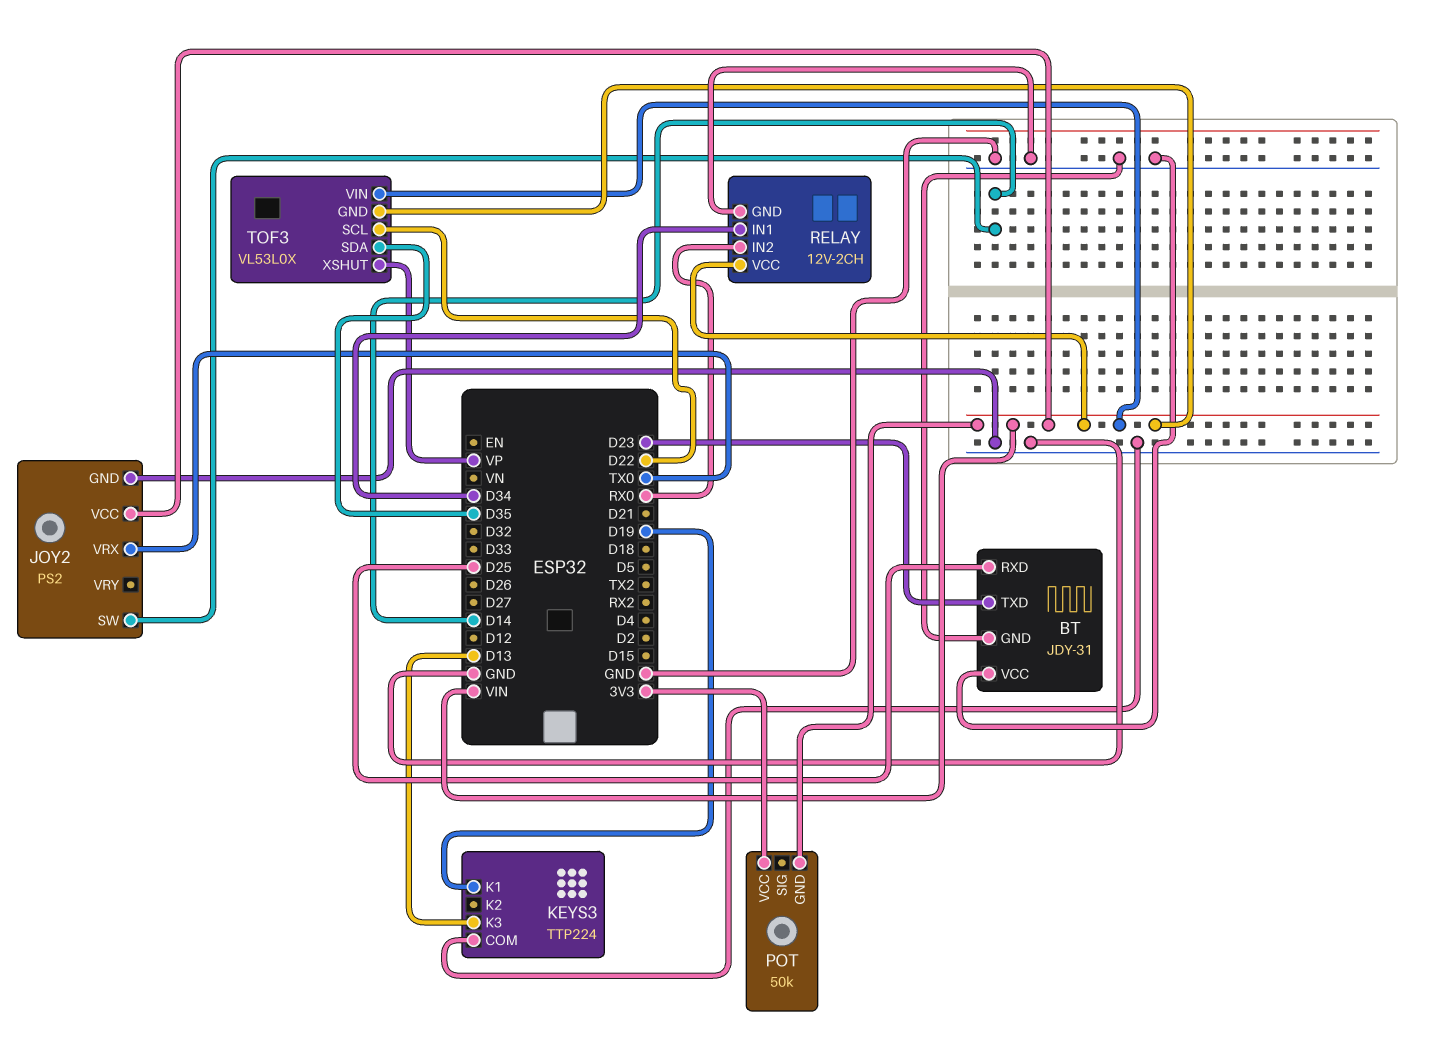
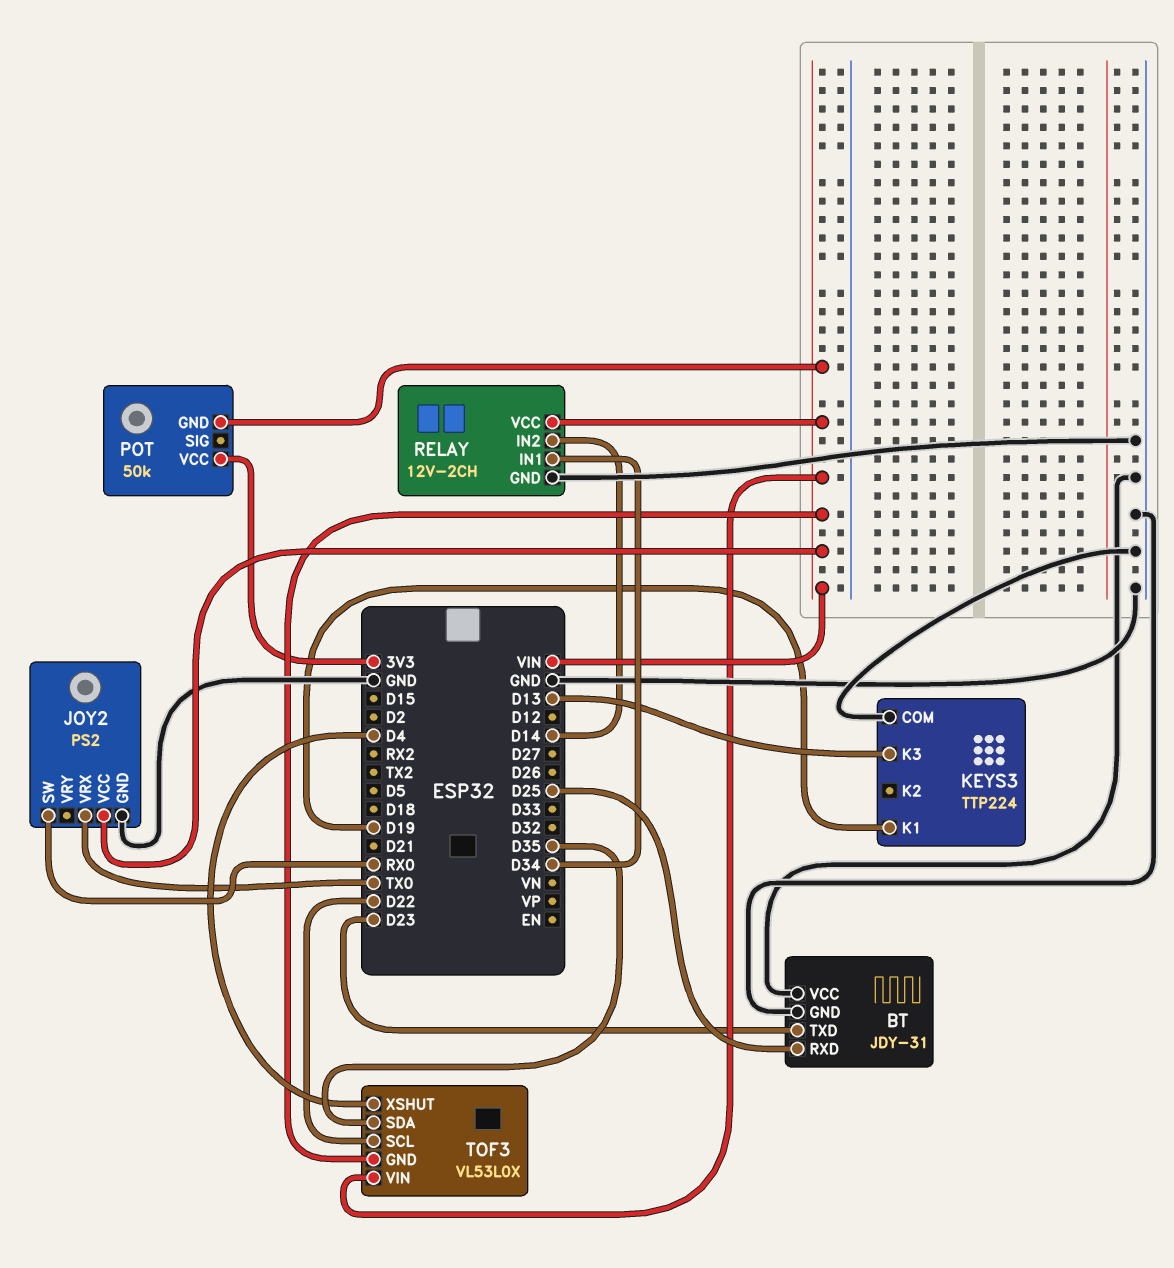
JOY2 pin SW: D14 -> RX0
RELAY pin IN2: RX0 -> D14
TOF3 pin XSHUT: VP -> D4

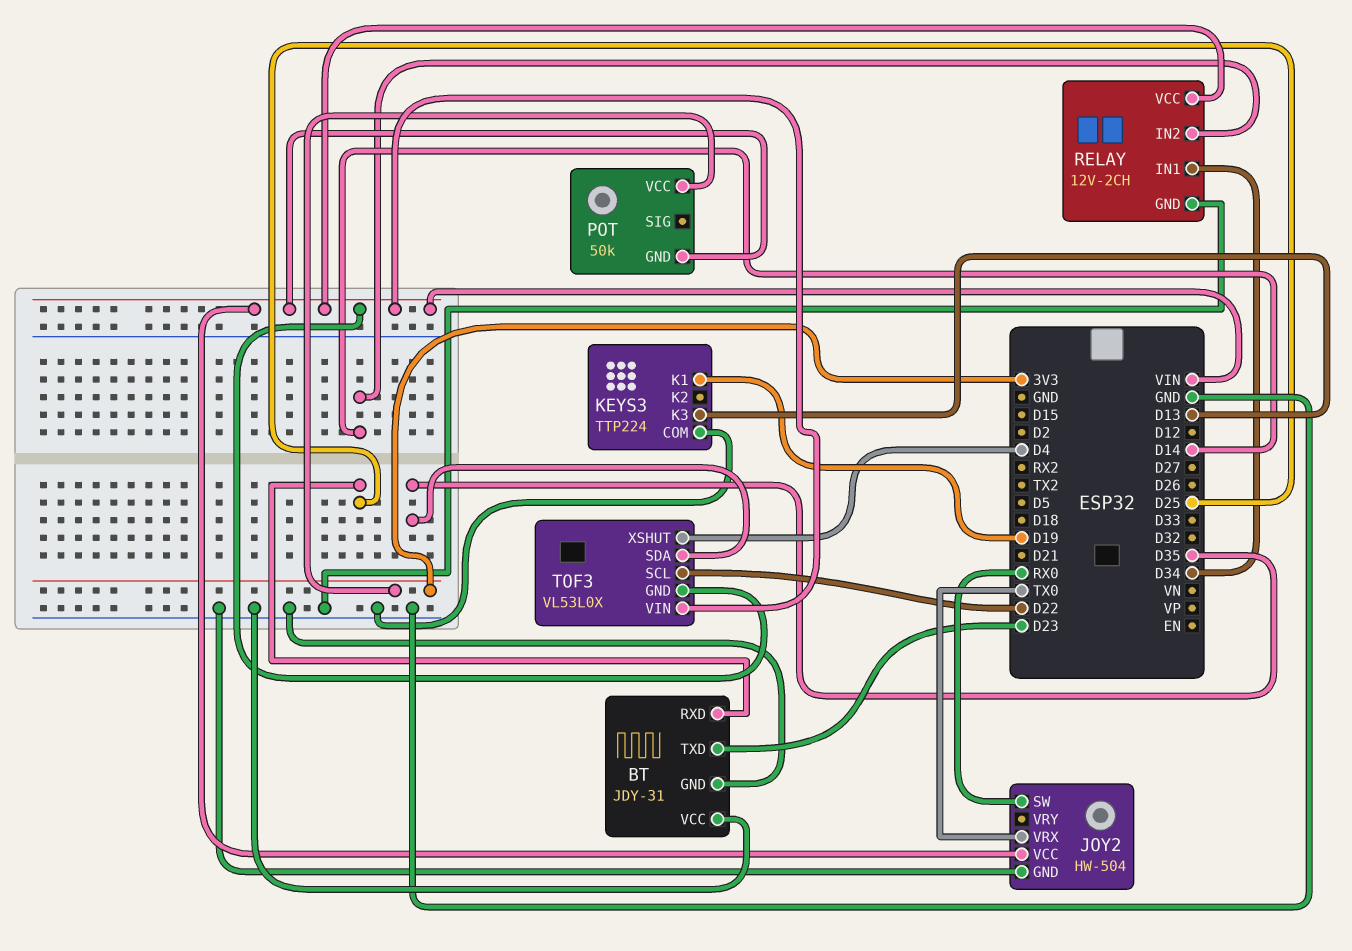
JOY2: PS2 -> HW-504

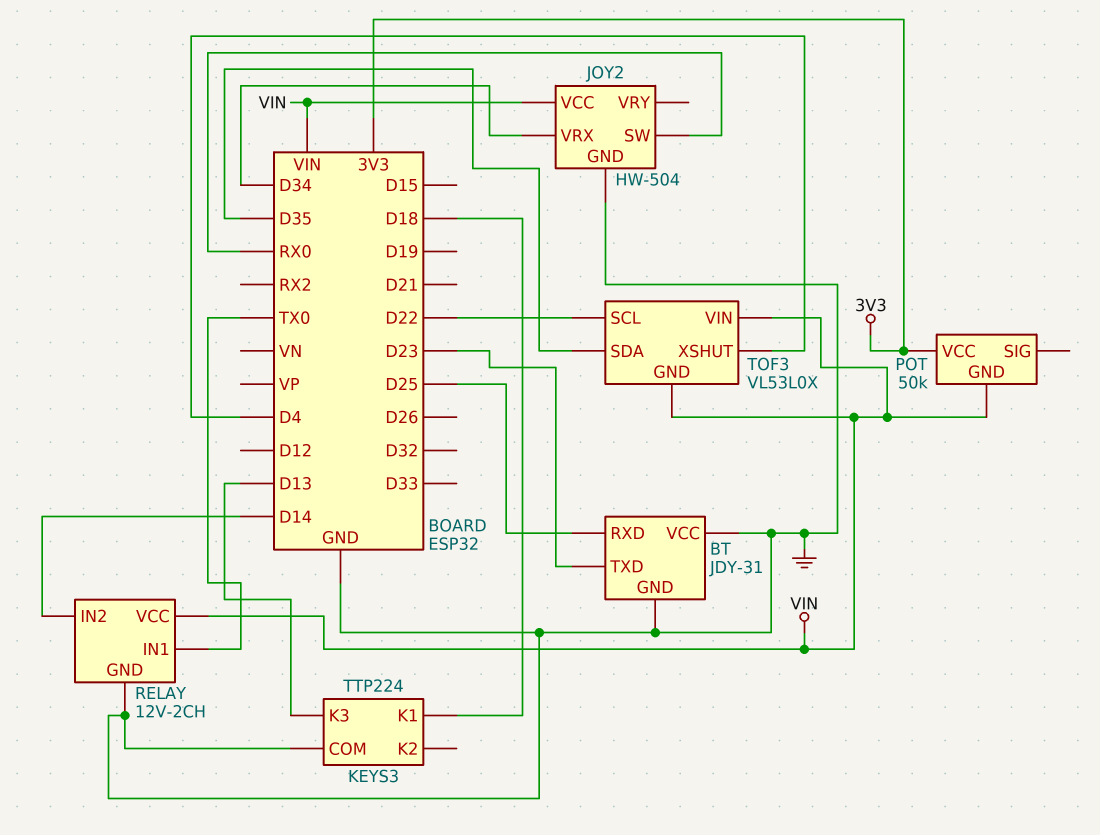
JOY2 pin VRX: TX0 -> D34
KEYS3 pin K1: D19 -> D18
RELAY pin IN1: D34 -> TX0

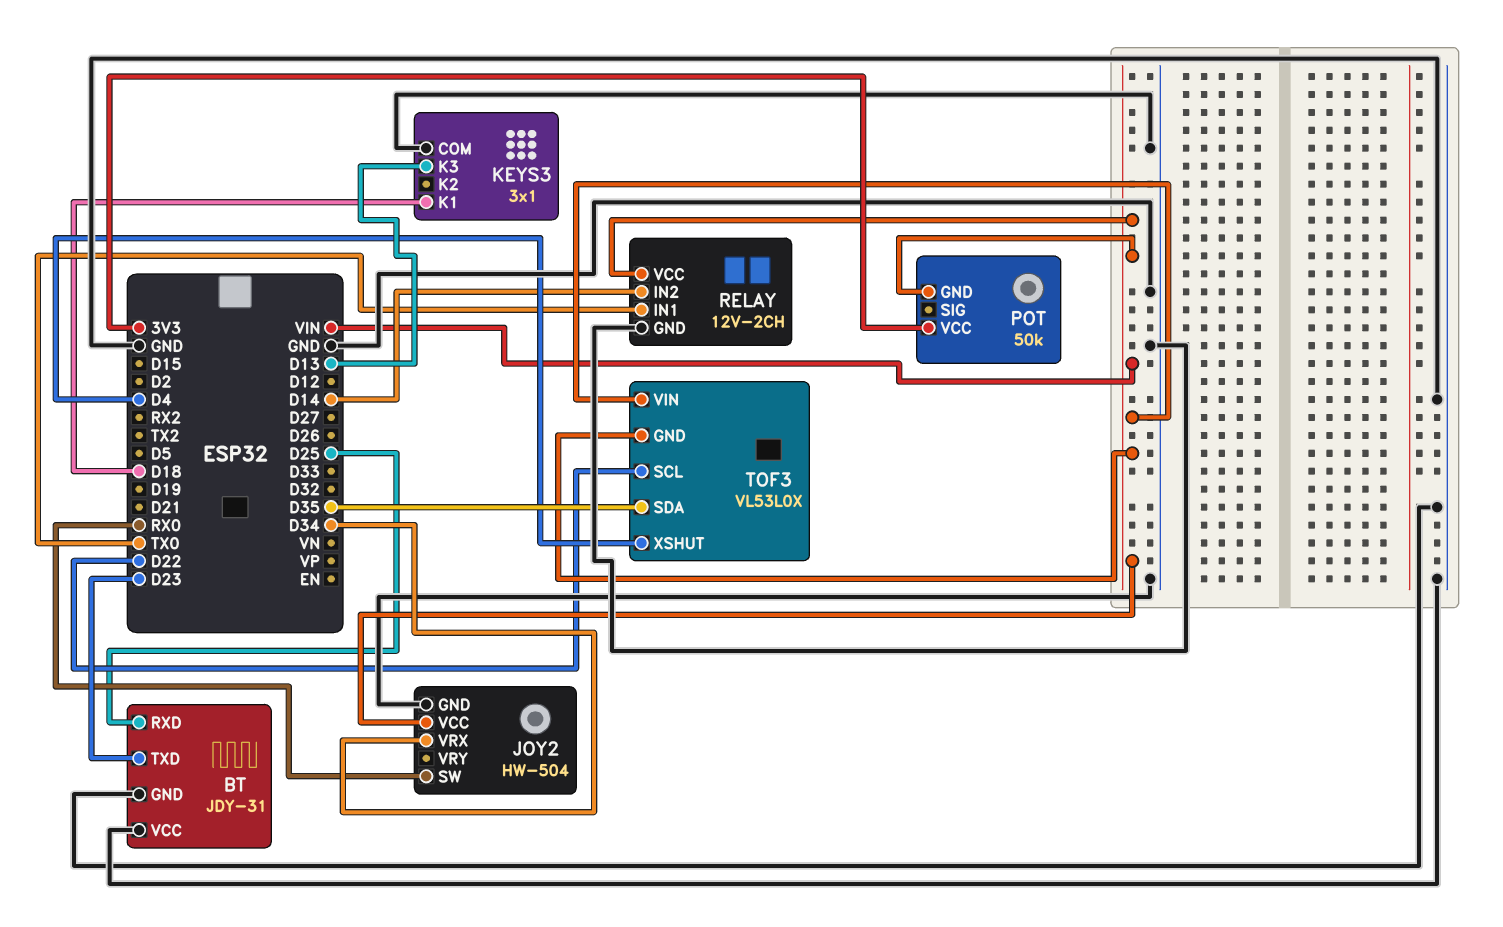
KEYS3: TTP224 -> 3x1

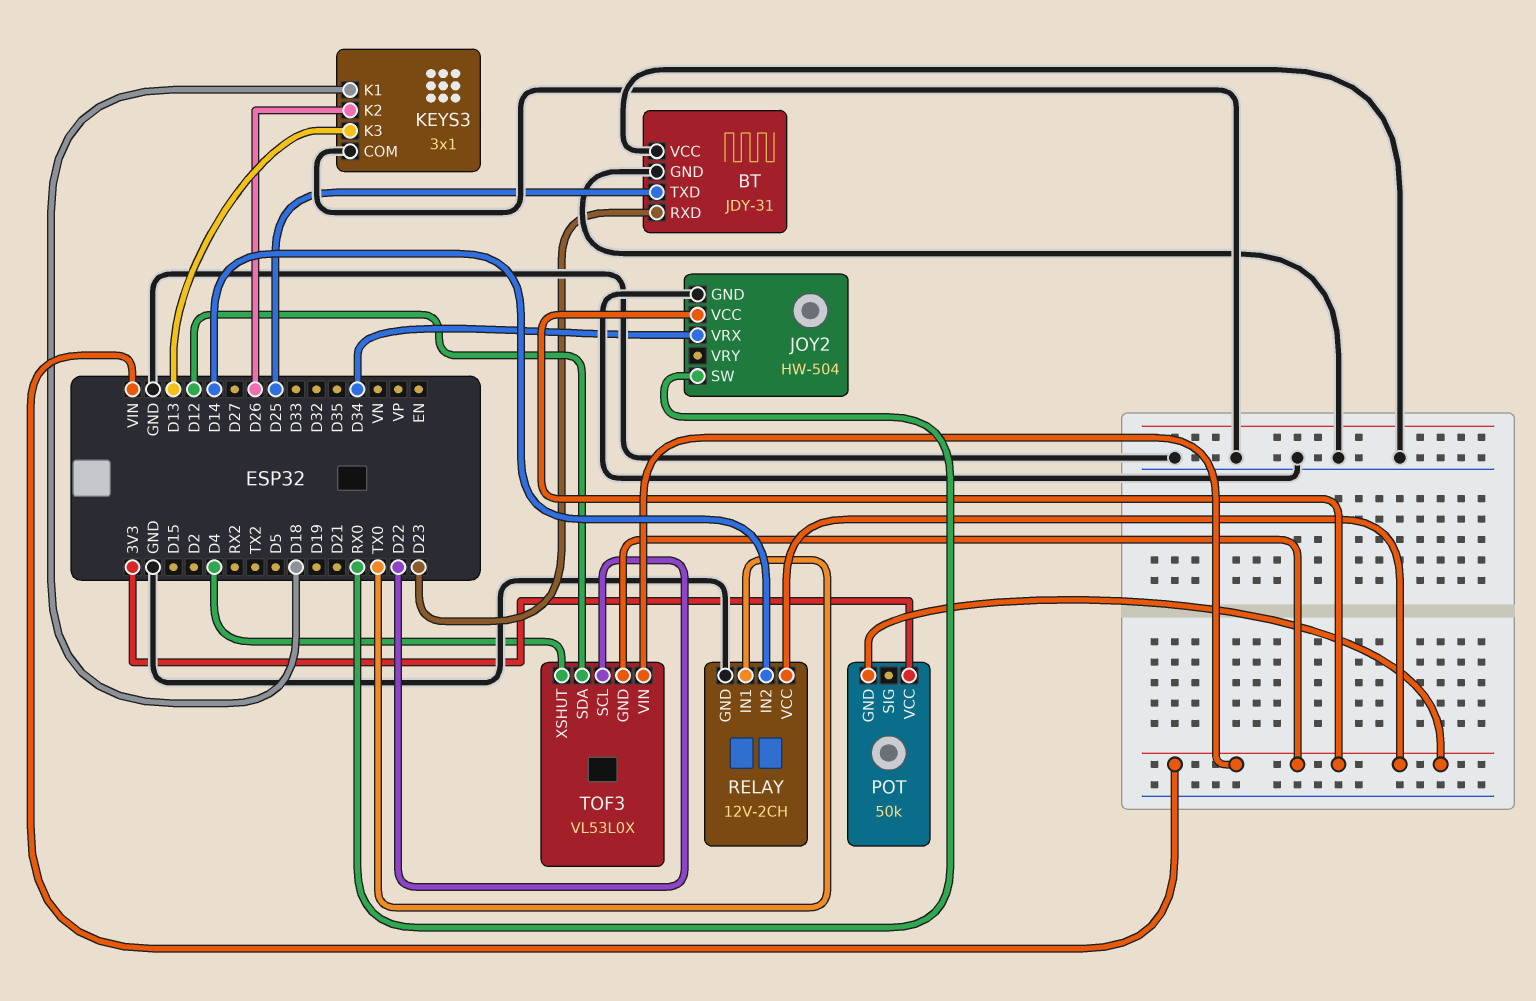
BT pin RXD: D25 -> D23
BT pin TXD: D23 -> D25
KEYS3 pin K2: none -> D26
TOF3 pin SDA: D35 -> D12

